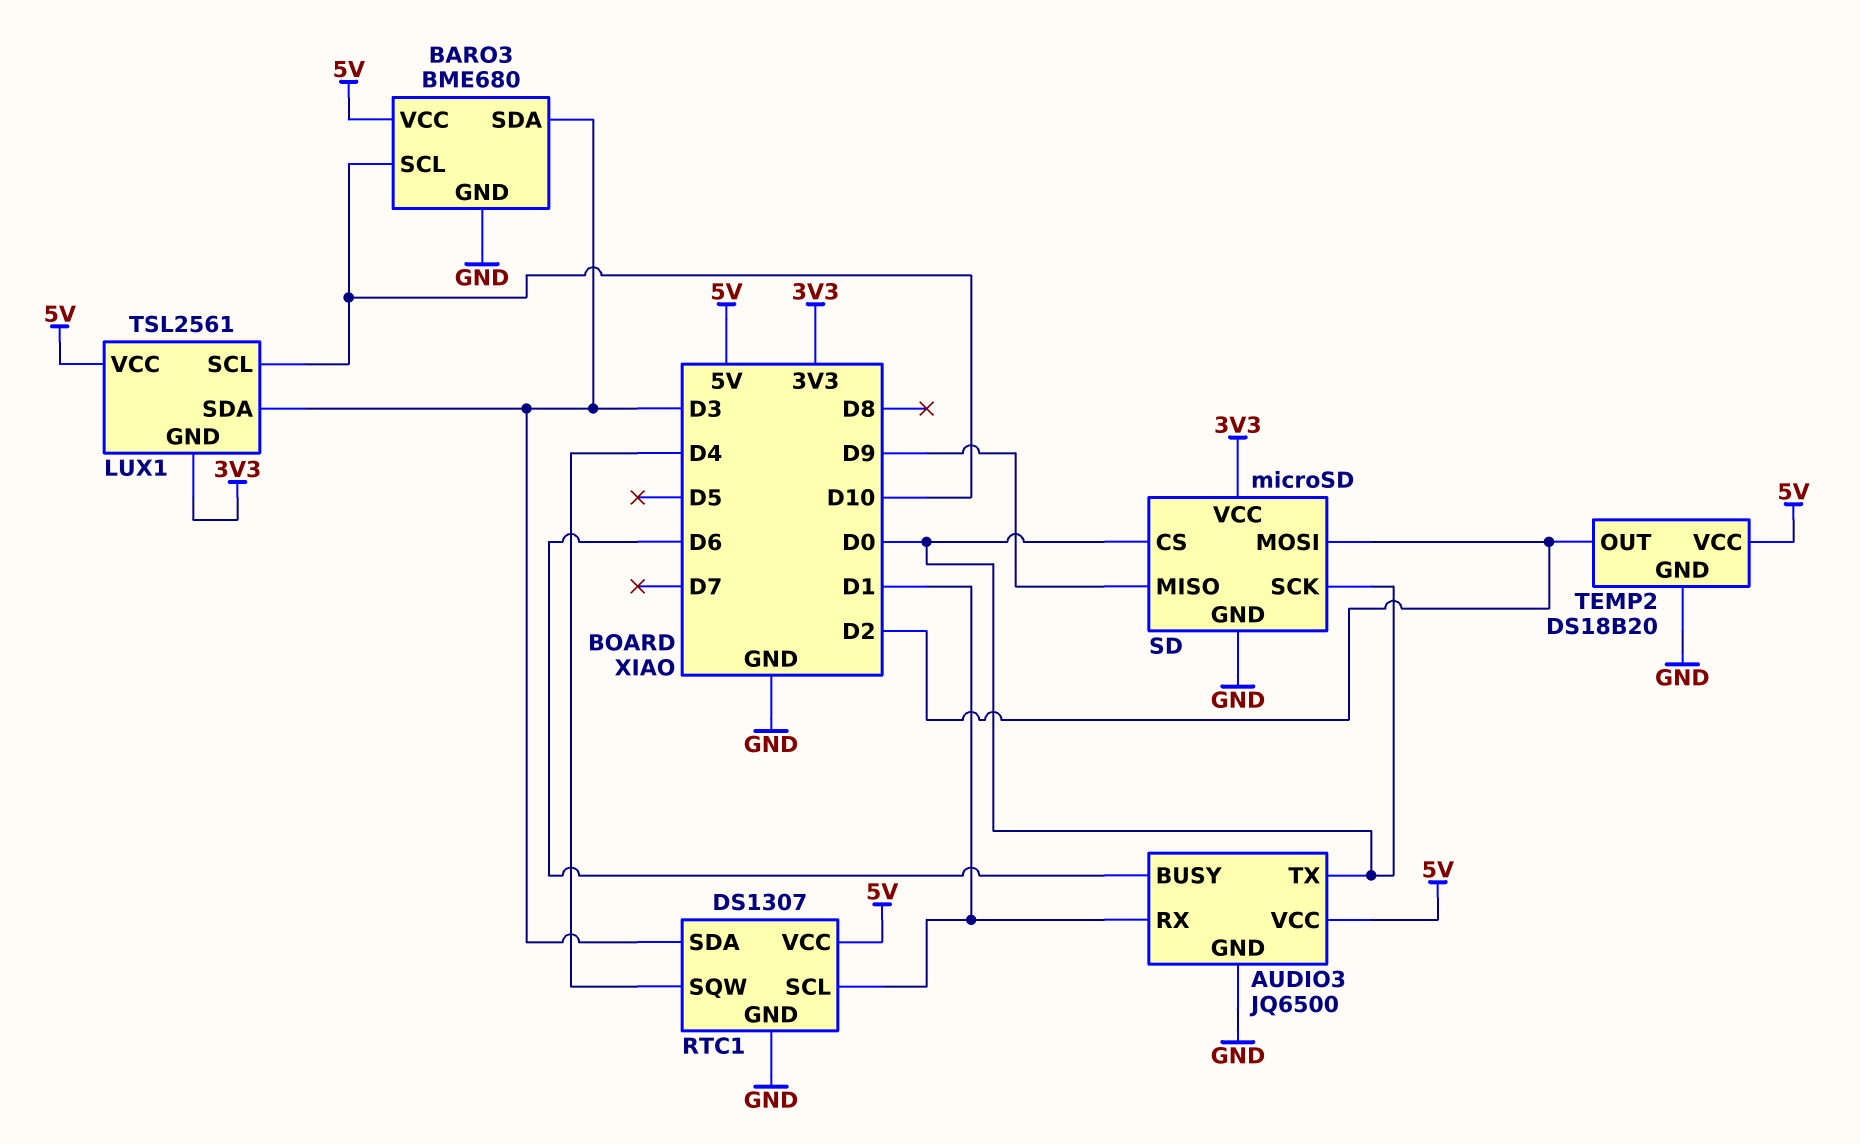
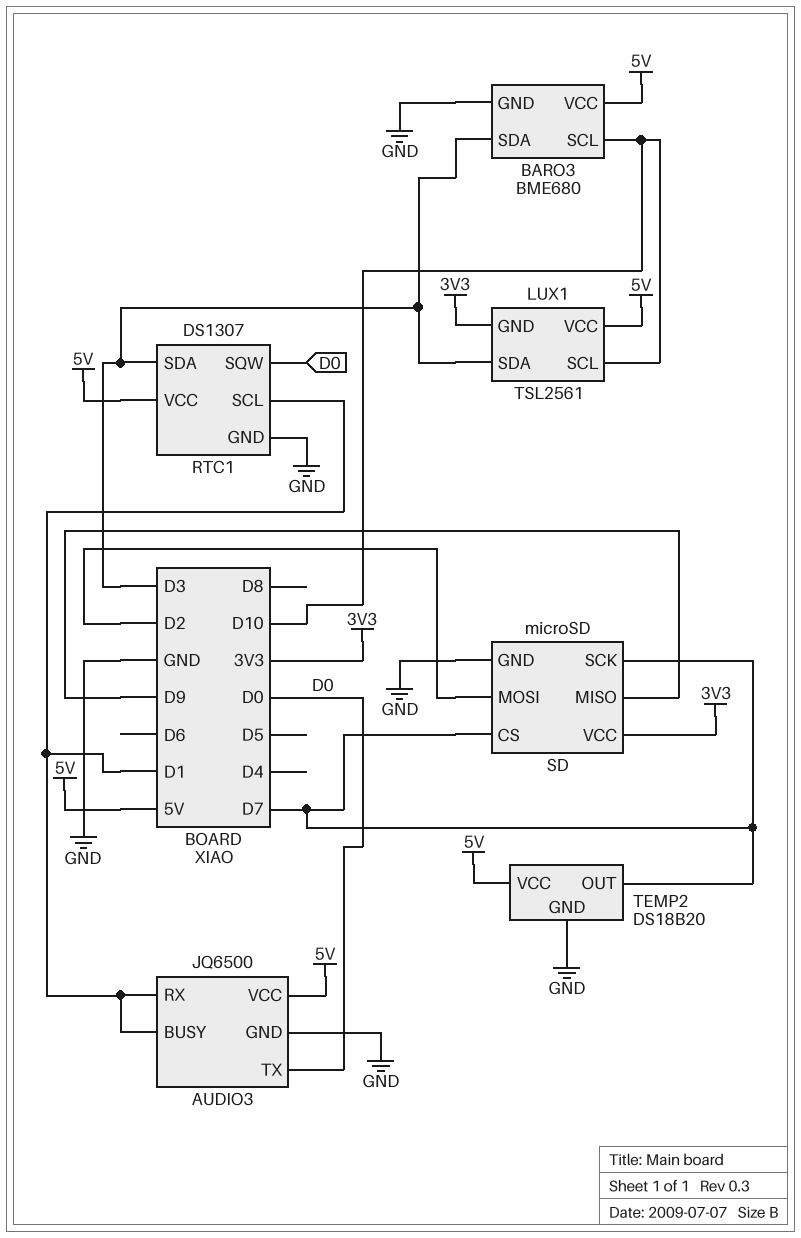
AUDIO3 pin BUSY: D6 -> D1
RTC1 pin SQW: D4 -> D0
SD pin CS: D0 -> D7
SD pin SCK: D0 -> D7
TEMP2 pin OUT: D2 -> D7

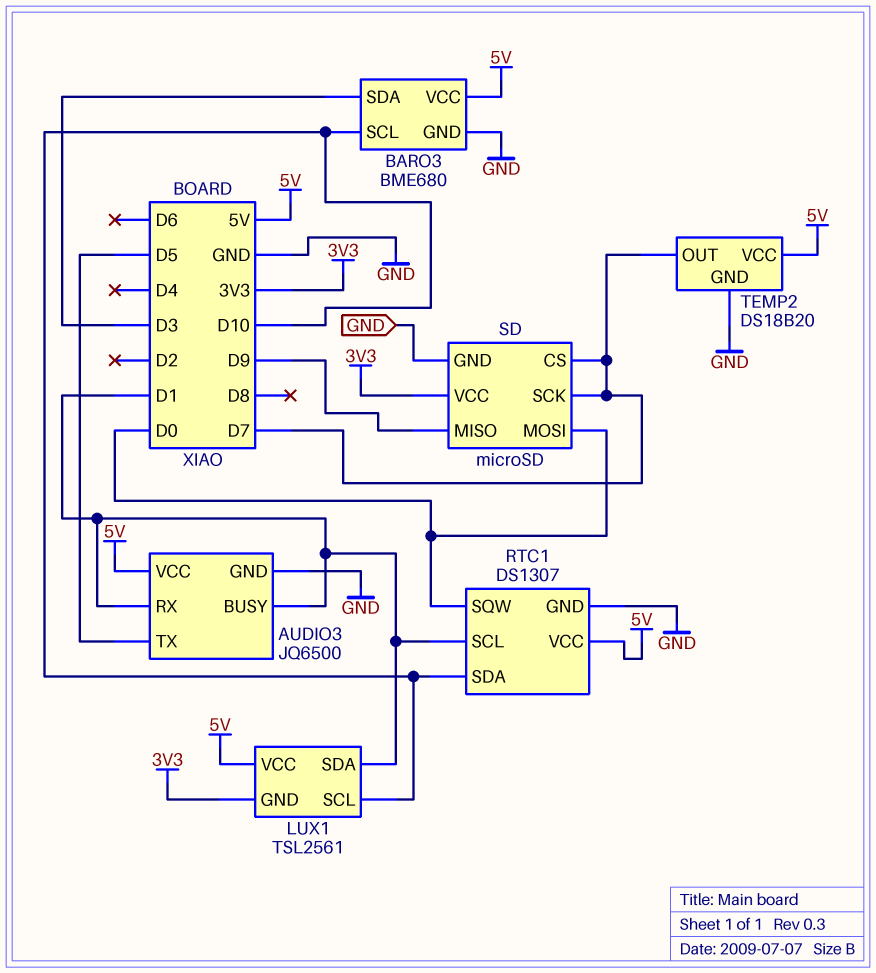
AUDIO3 pin TX: D0 -> D5
LUX1 pin SDA: D3 -> D1
RTC1 pin SDA: D3 -> D10
SD pin MOSI: D2 -> D0

